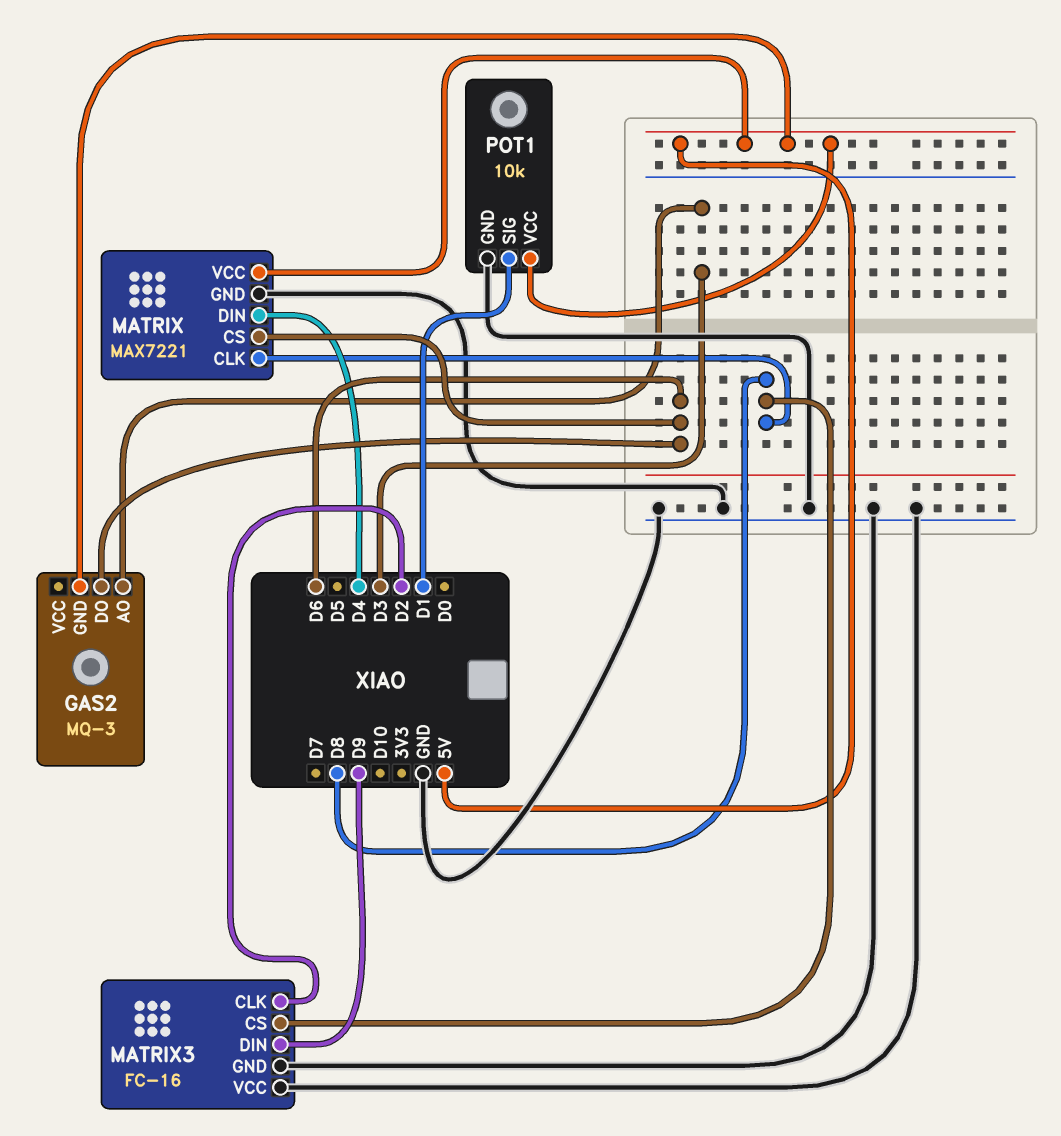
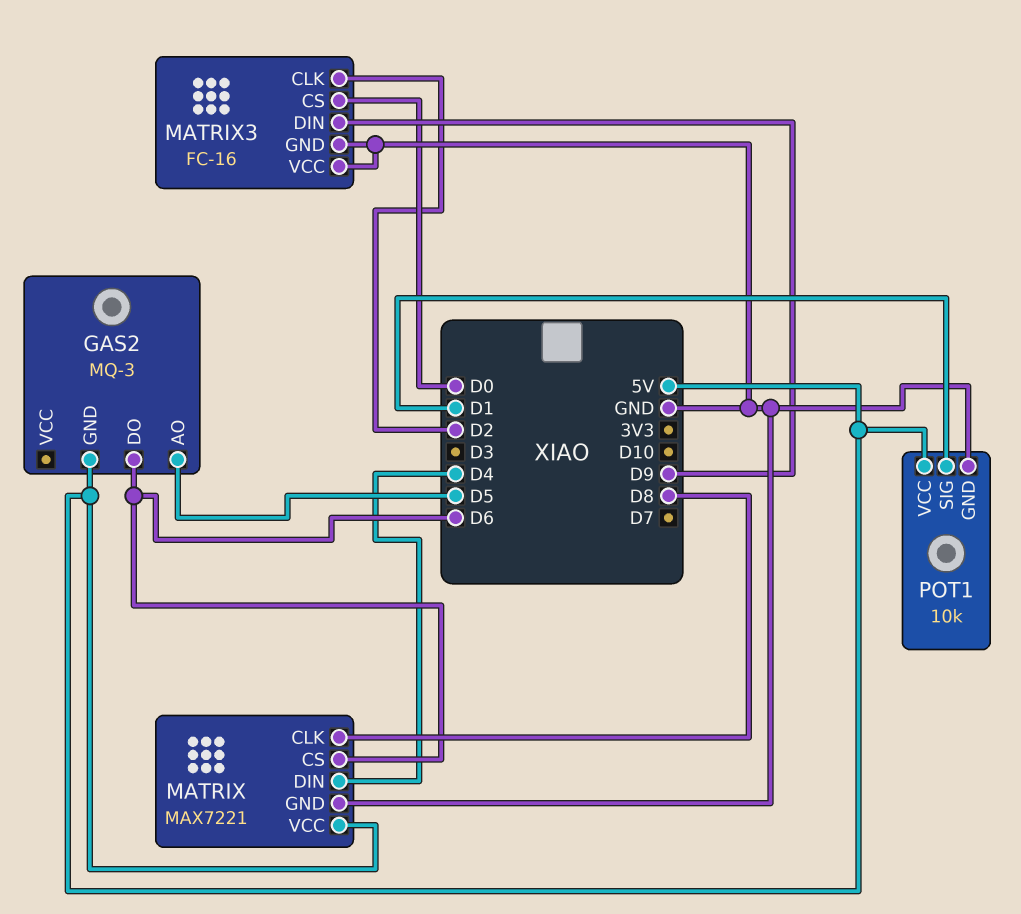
GAS2 pin AO: D3 -> D5
MATRIX3 pin CS: D8 -> D0

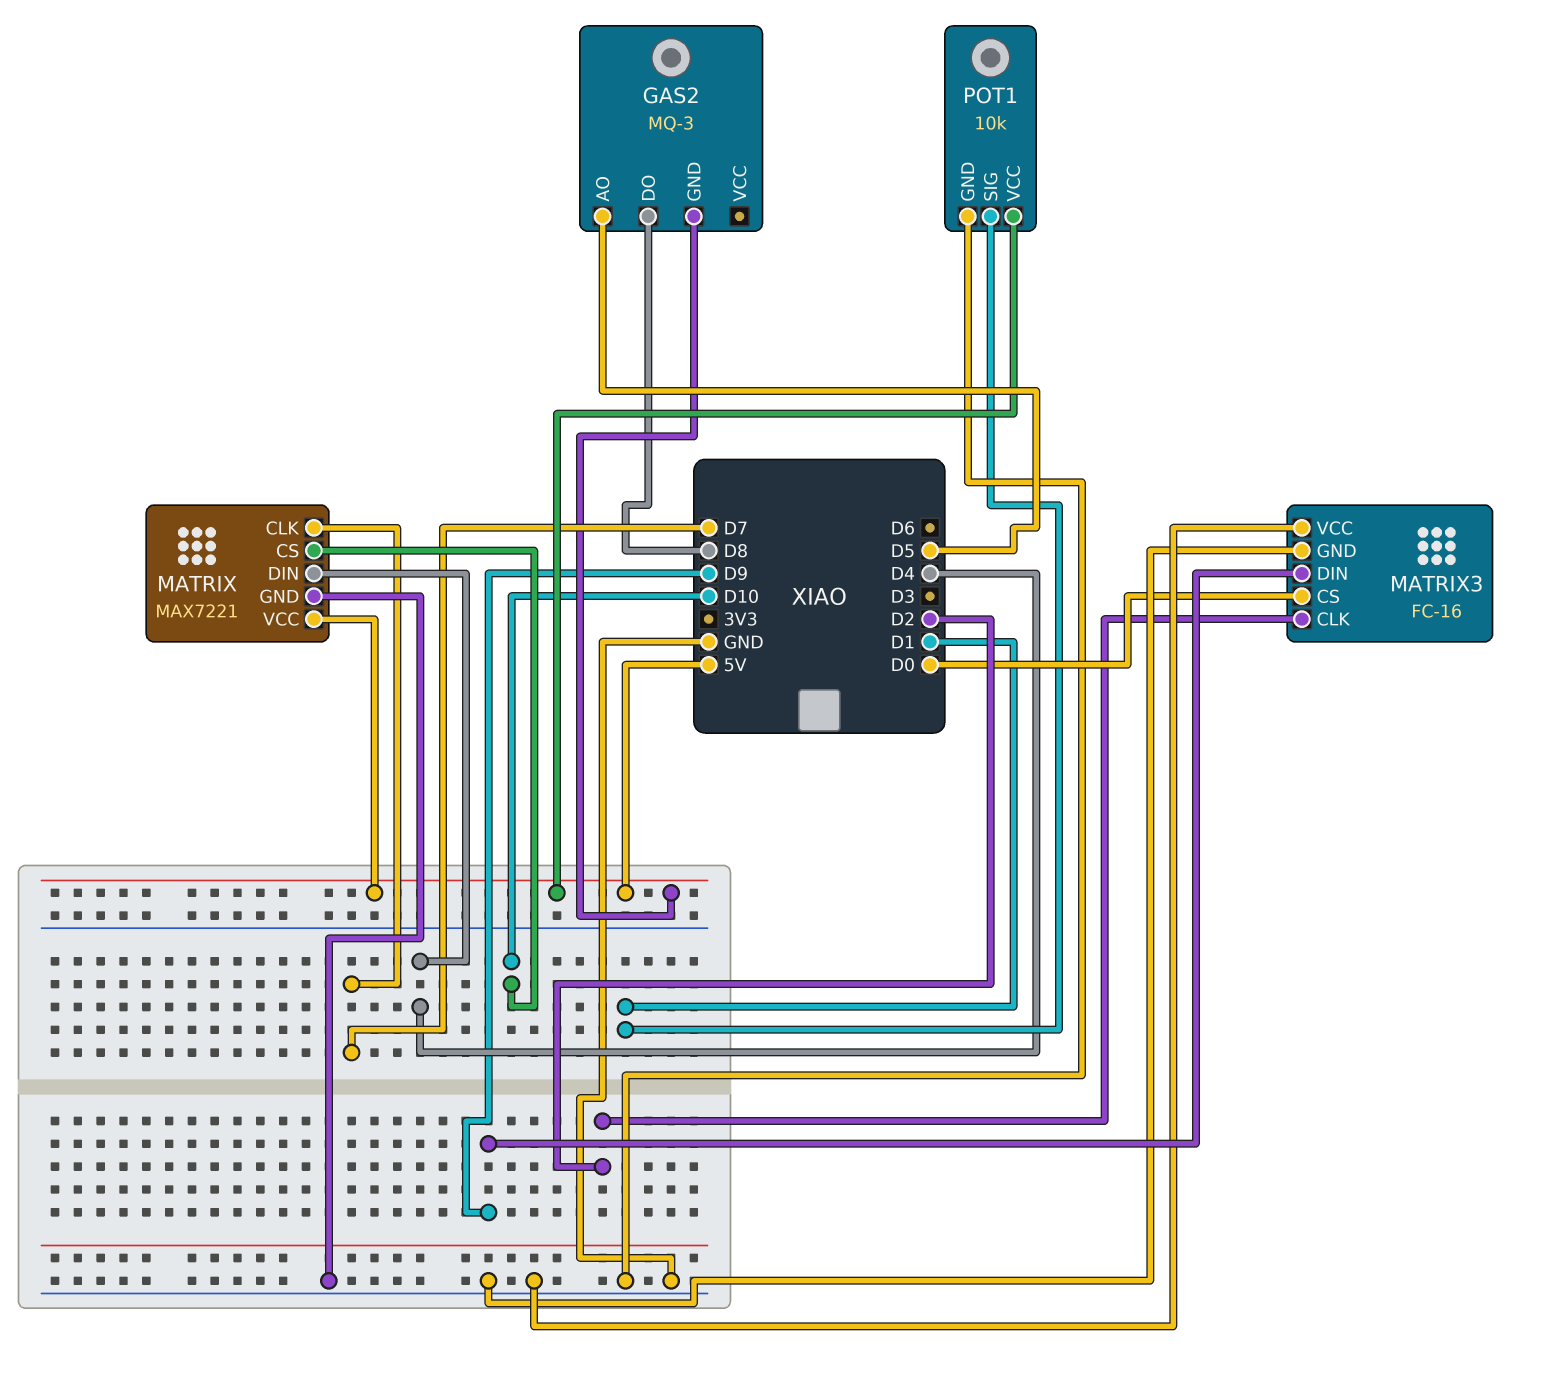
GAS2 pin DO: D6 -> D8
MATRIX pin CLK: D8 -> D7
MATRIX pin CS: D6 -> D10

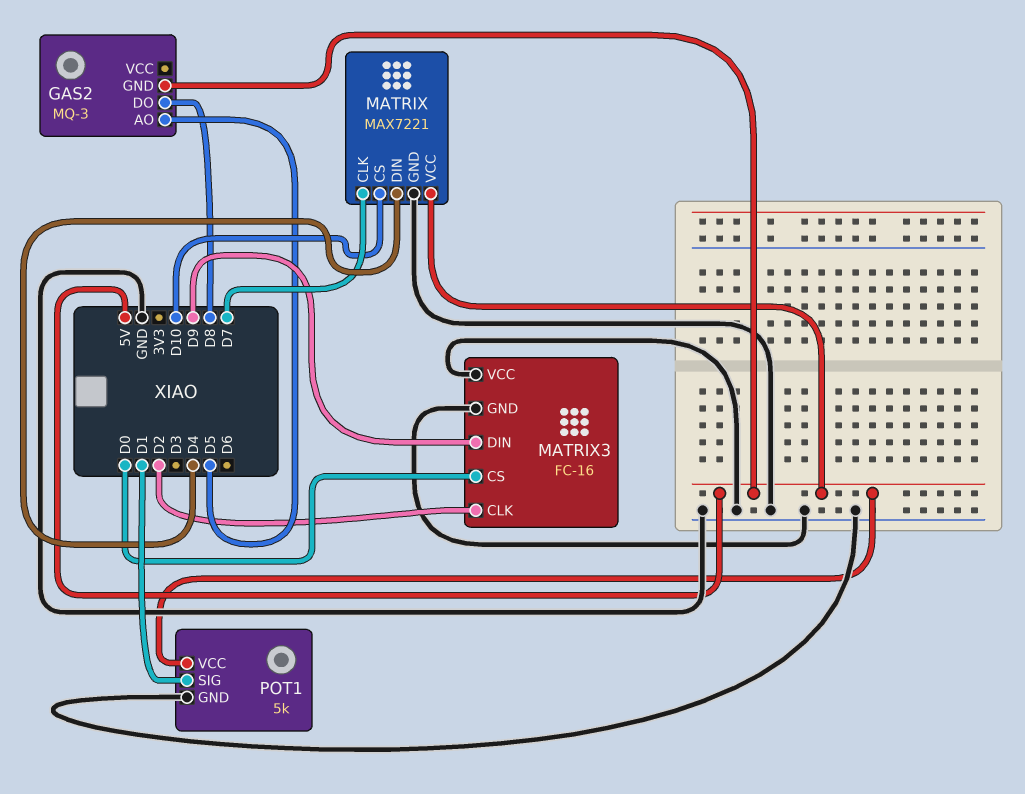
POT1: 10k -> 5k

